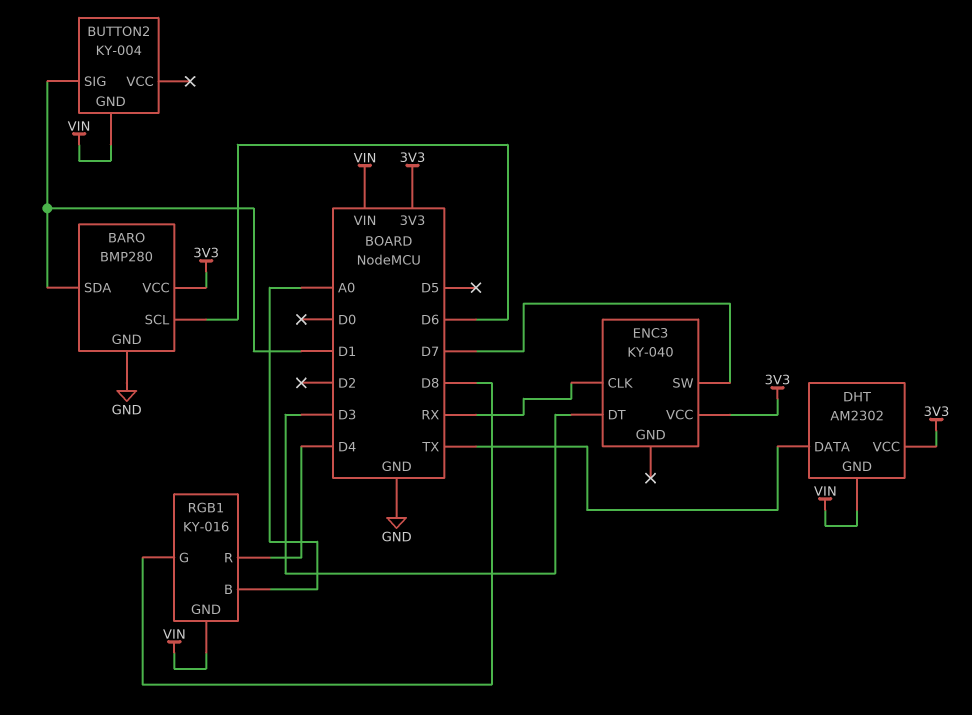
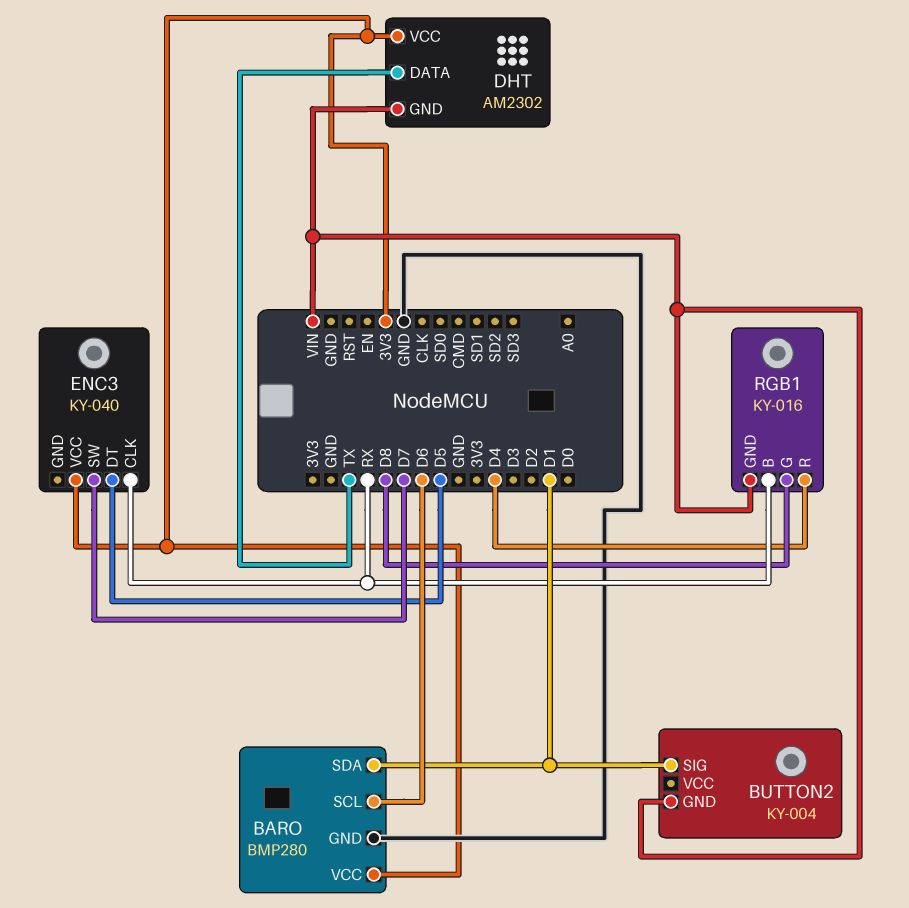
ENC3 pin DT: D3 -> D5
RGB1 pin B: A0 -> RX

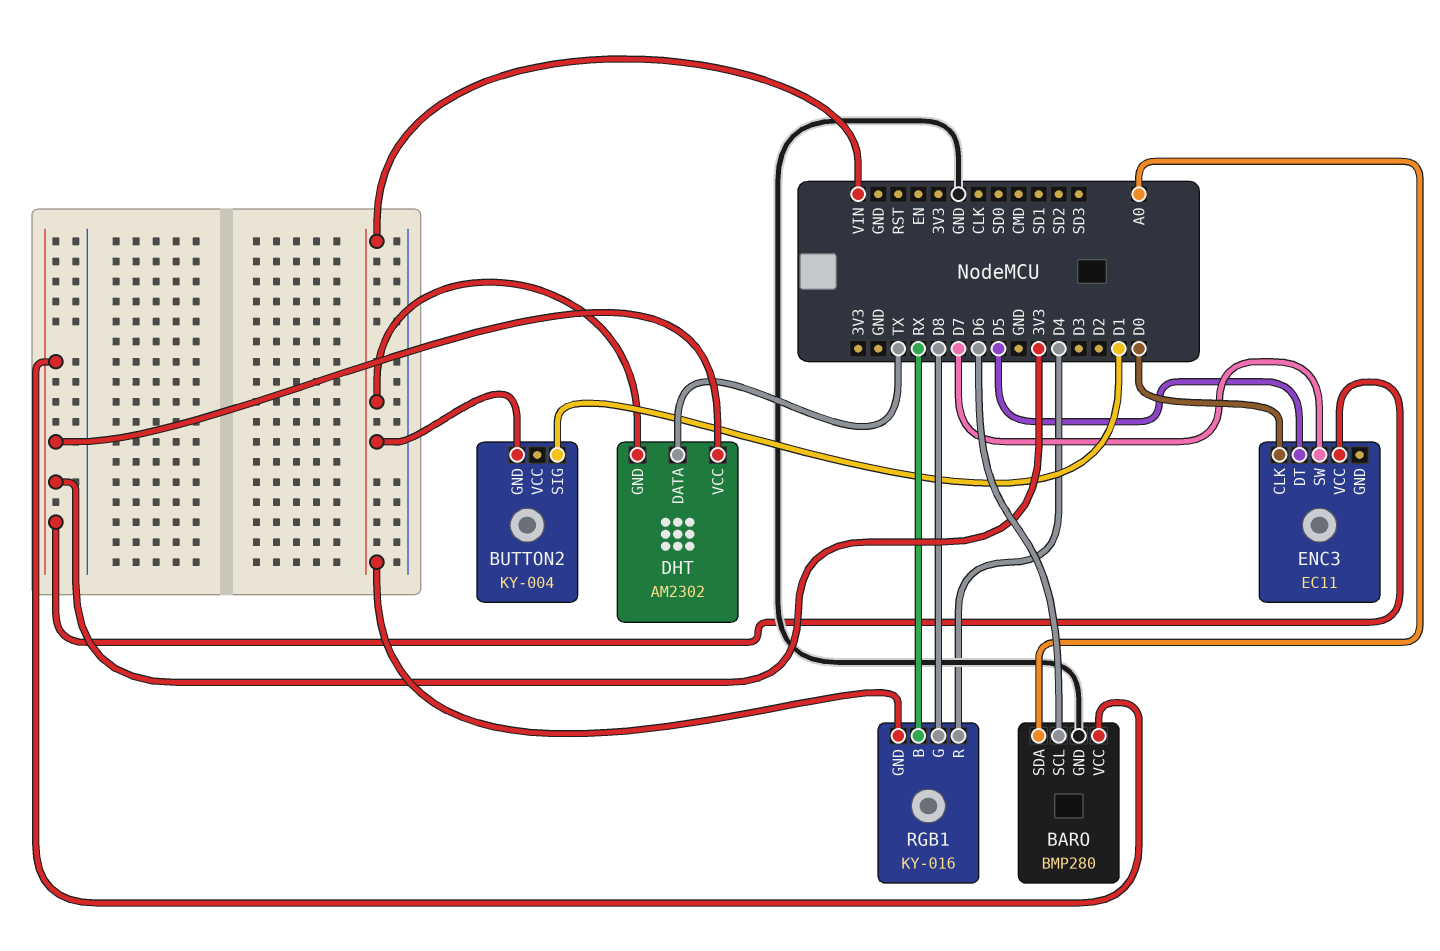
BARO pin SDA: D1 -> A0
ENC3: KY-040 -> EC11
ENC3 pin CLK: RX -> D0

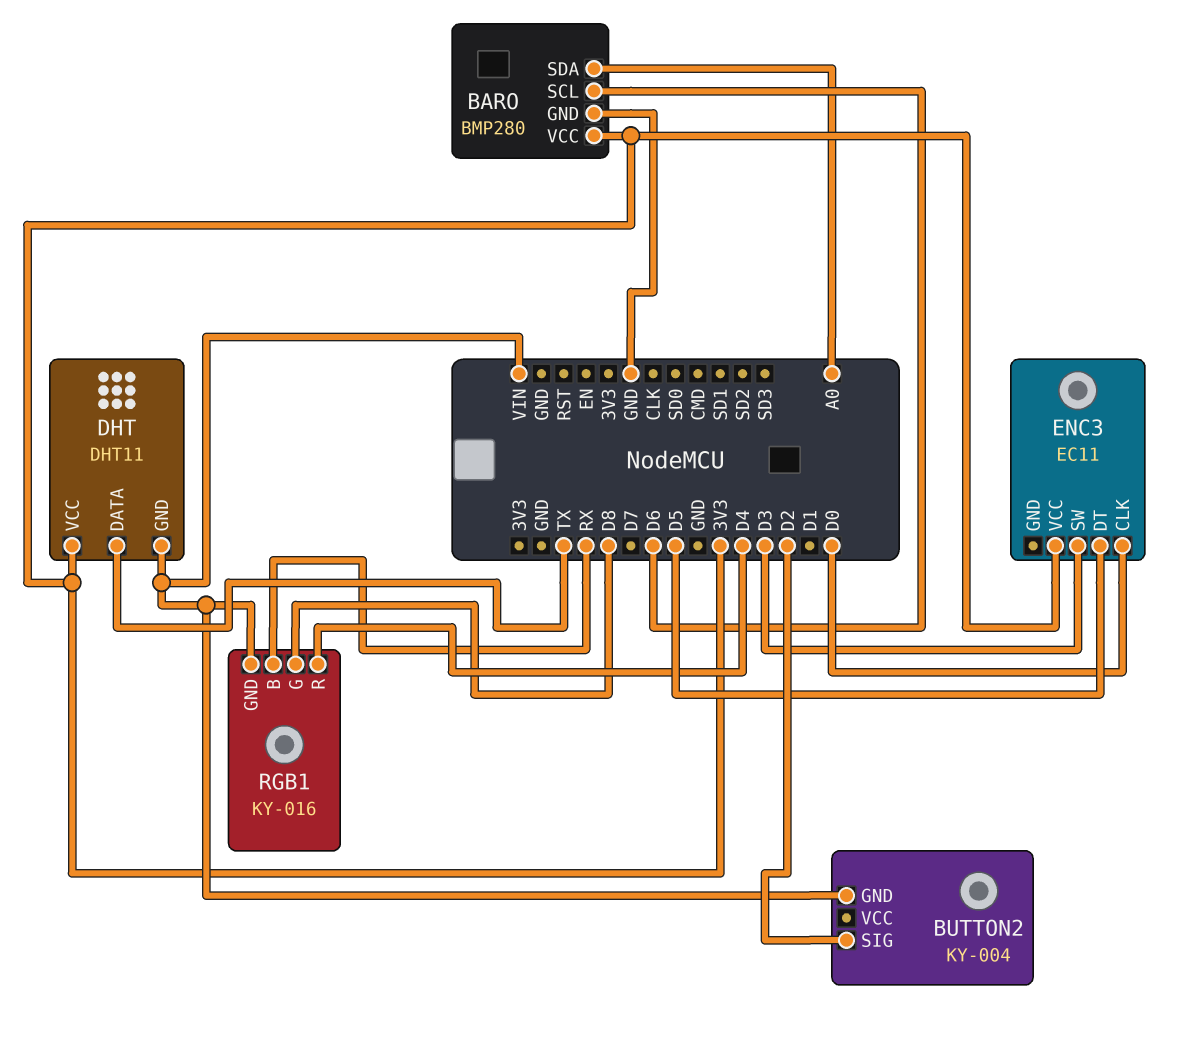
BUTTON2 pin SIG: D1 -> D2
DHT: AM2302 -> DHT11
ENC3 pin SW: D7 -> D3

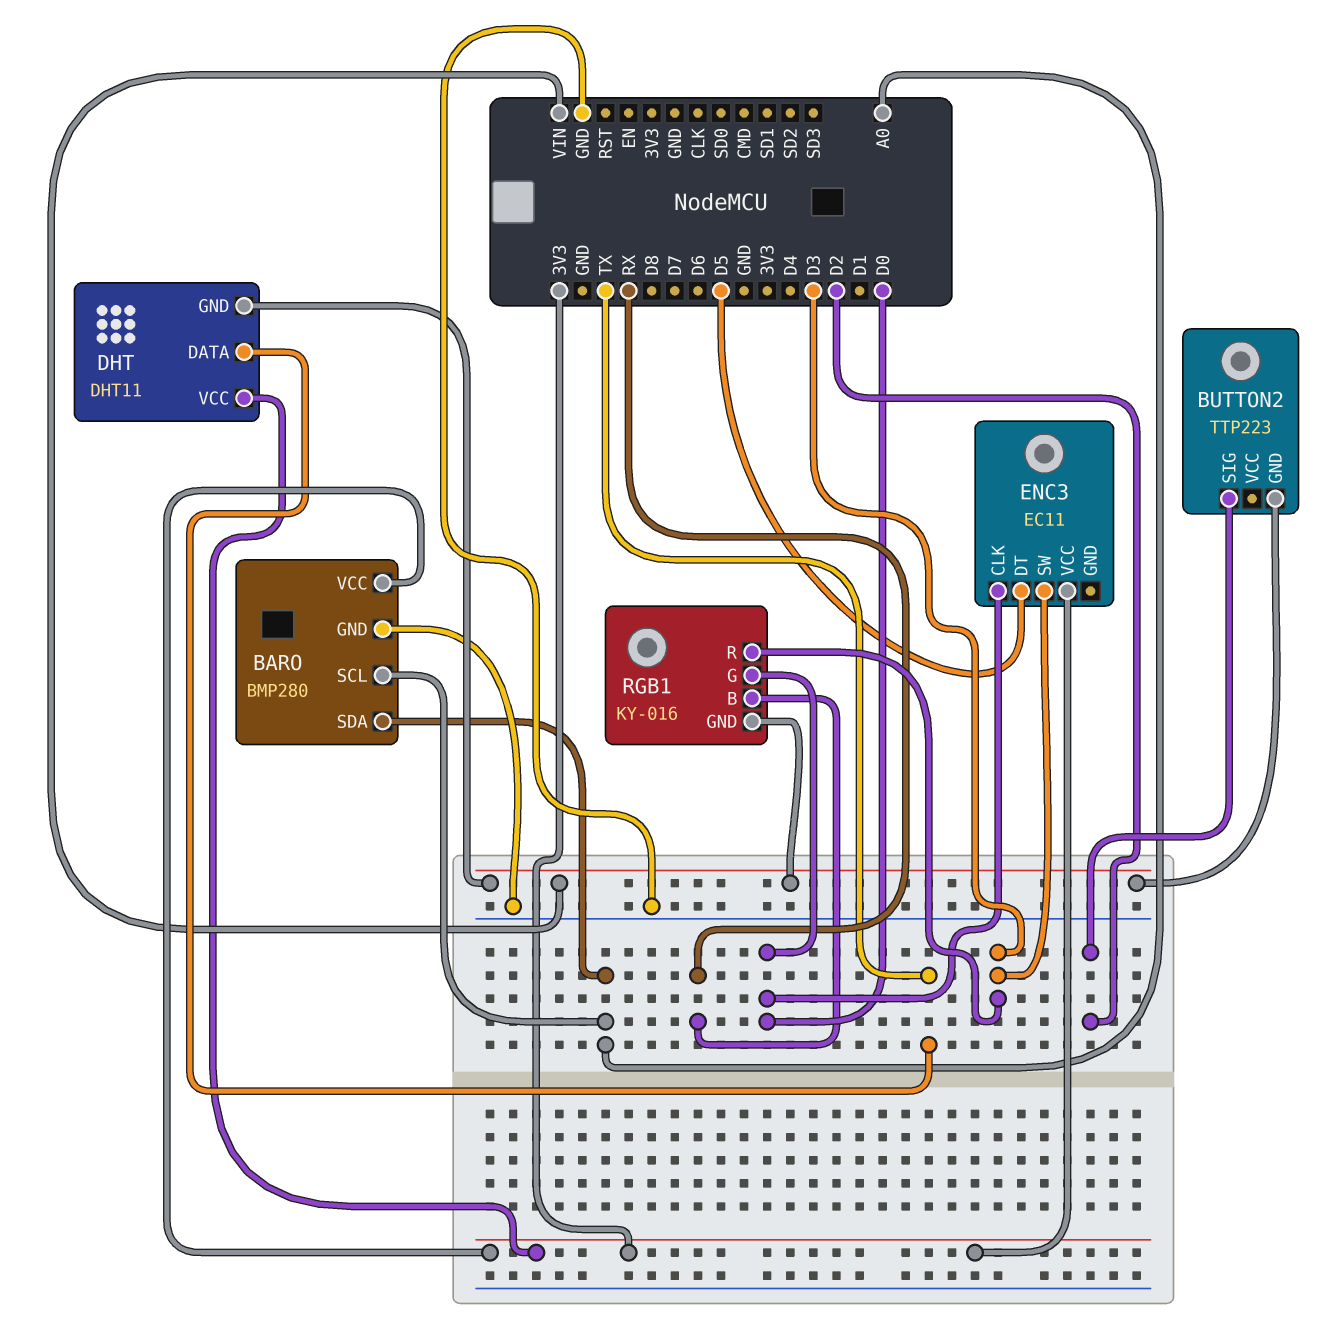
BARO pin SCL: D6 -> A0
BUTTON2: KY-004 -> TTP223
RGB1 pin G: D8 -> D0
RGB1 pin R: D4 -> D3

